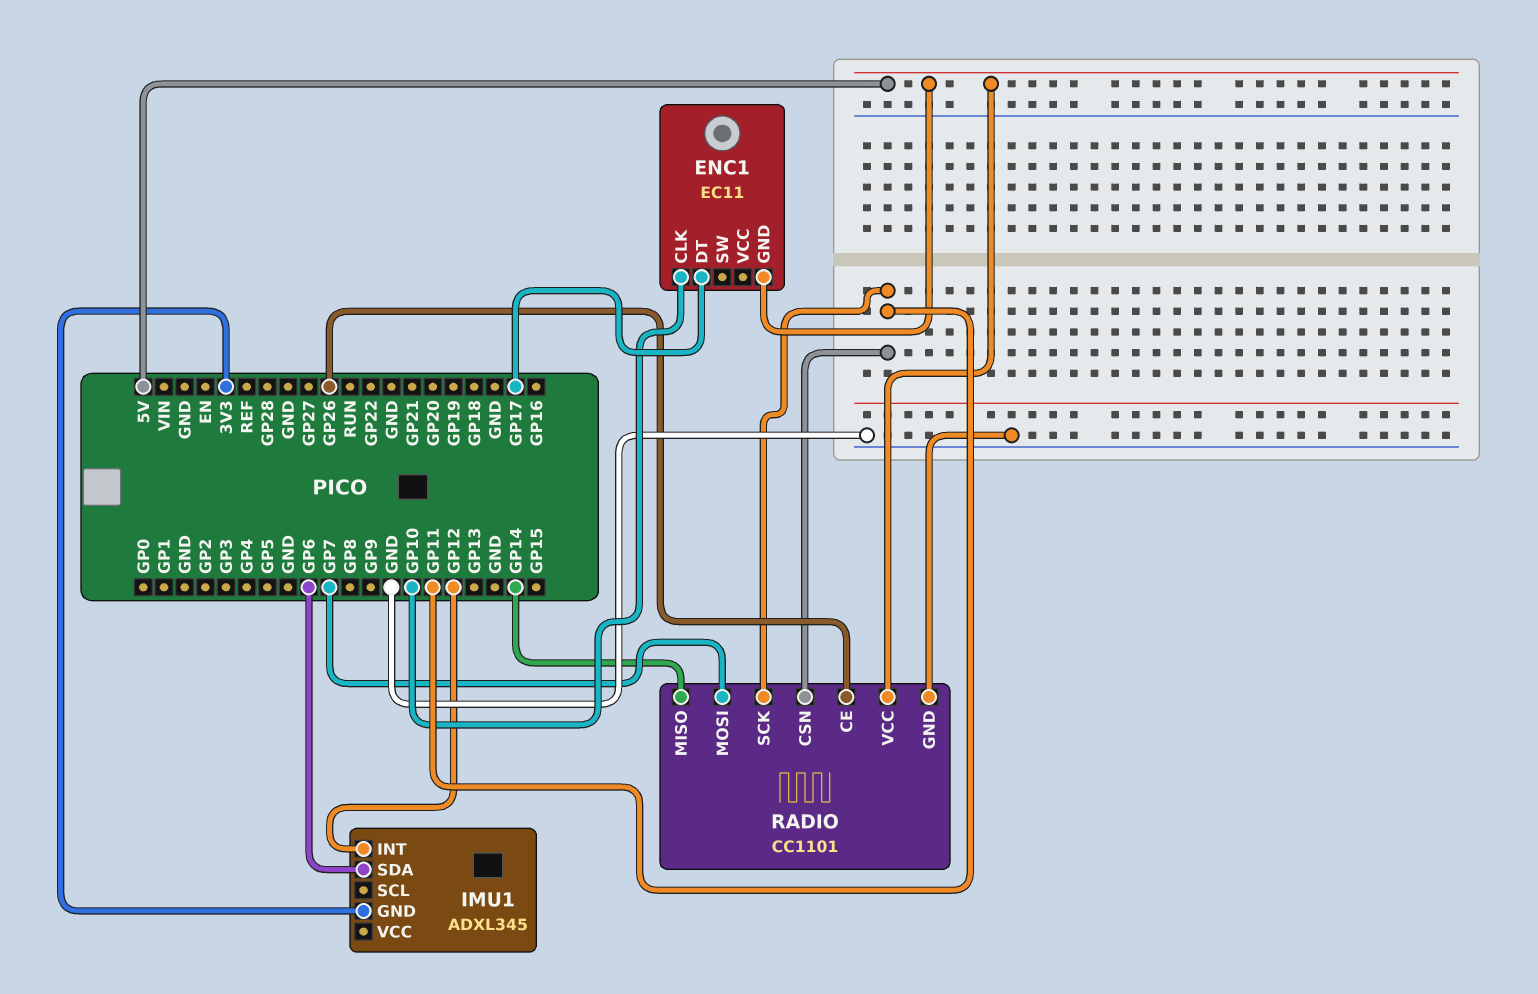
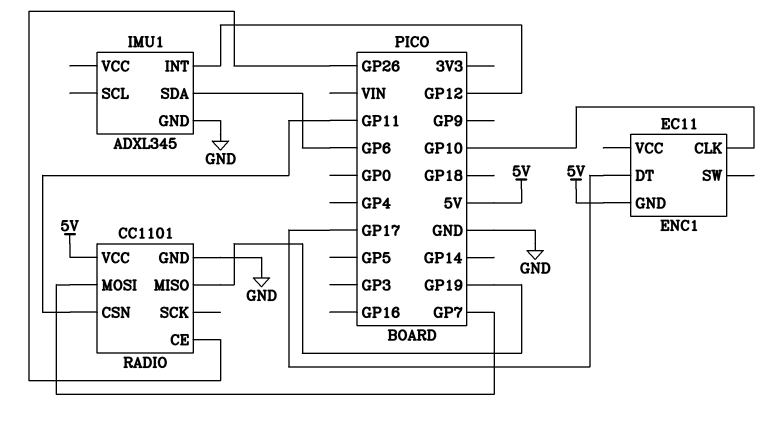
IMU1 pin GND: 3V3 -> GND
RADIO pin MISO: GP14 -> GP19
RADIO pin SCK: GP11 -> none

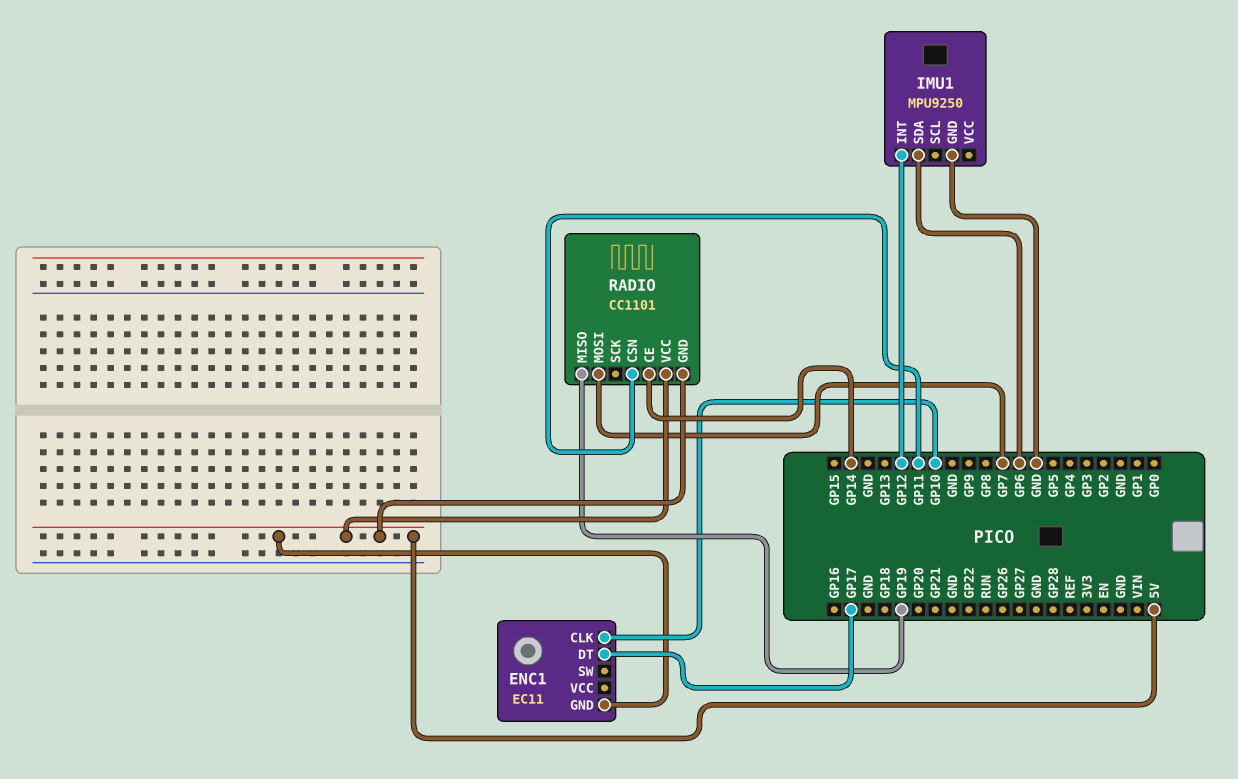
IMU1: ADXL345 -> MPU9250
RADIO pin CE: GP26 -> GP14
RADIO pin GND: GND -> 5V

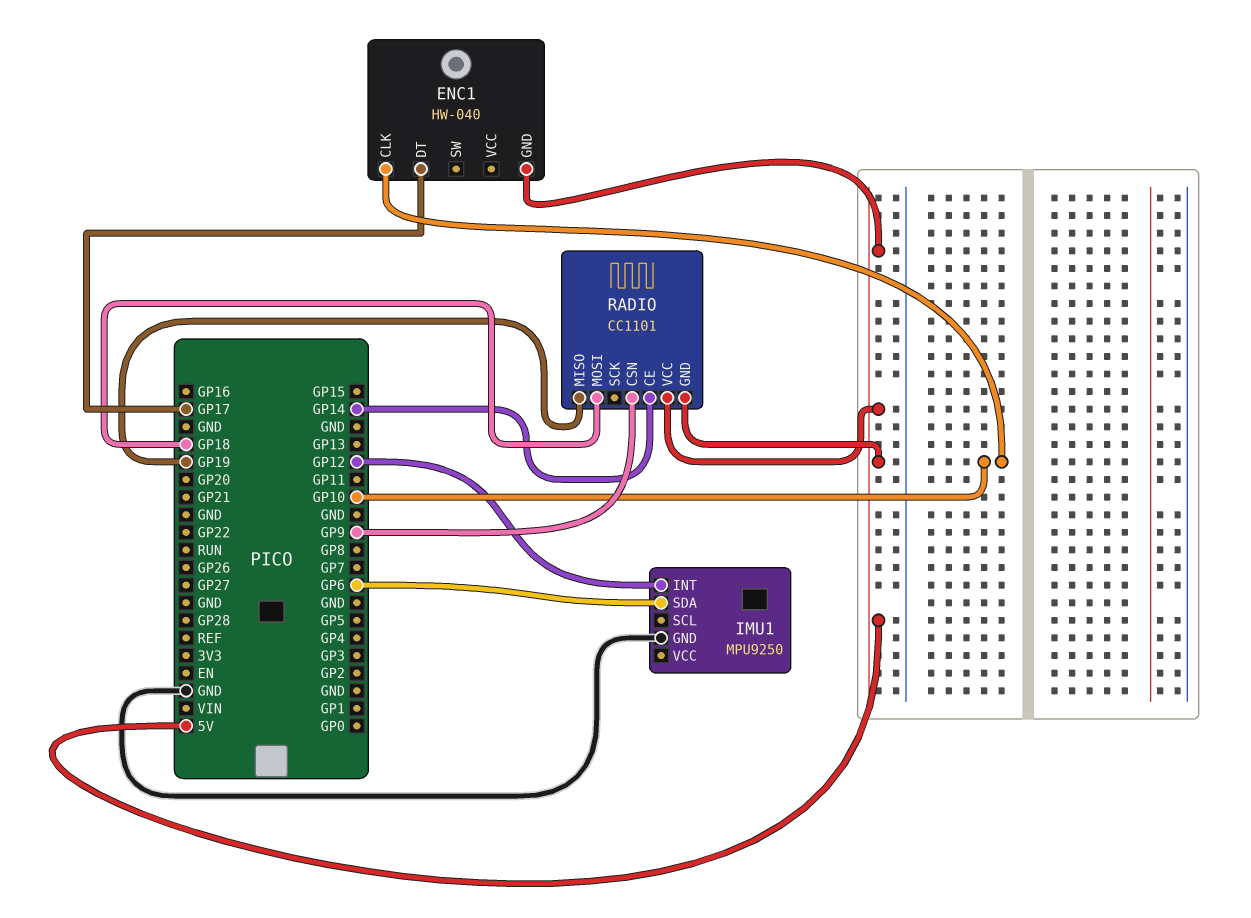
ENC1: EC11 -> HW-040
RADIO pin CSN: GP11 -> GP9
RADIO pin MOSI: GP7 -> GP18

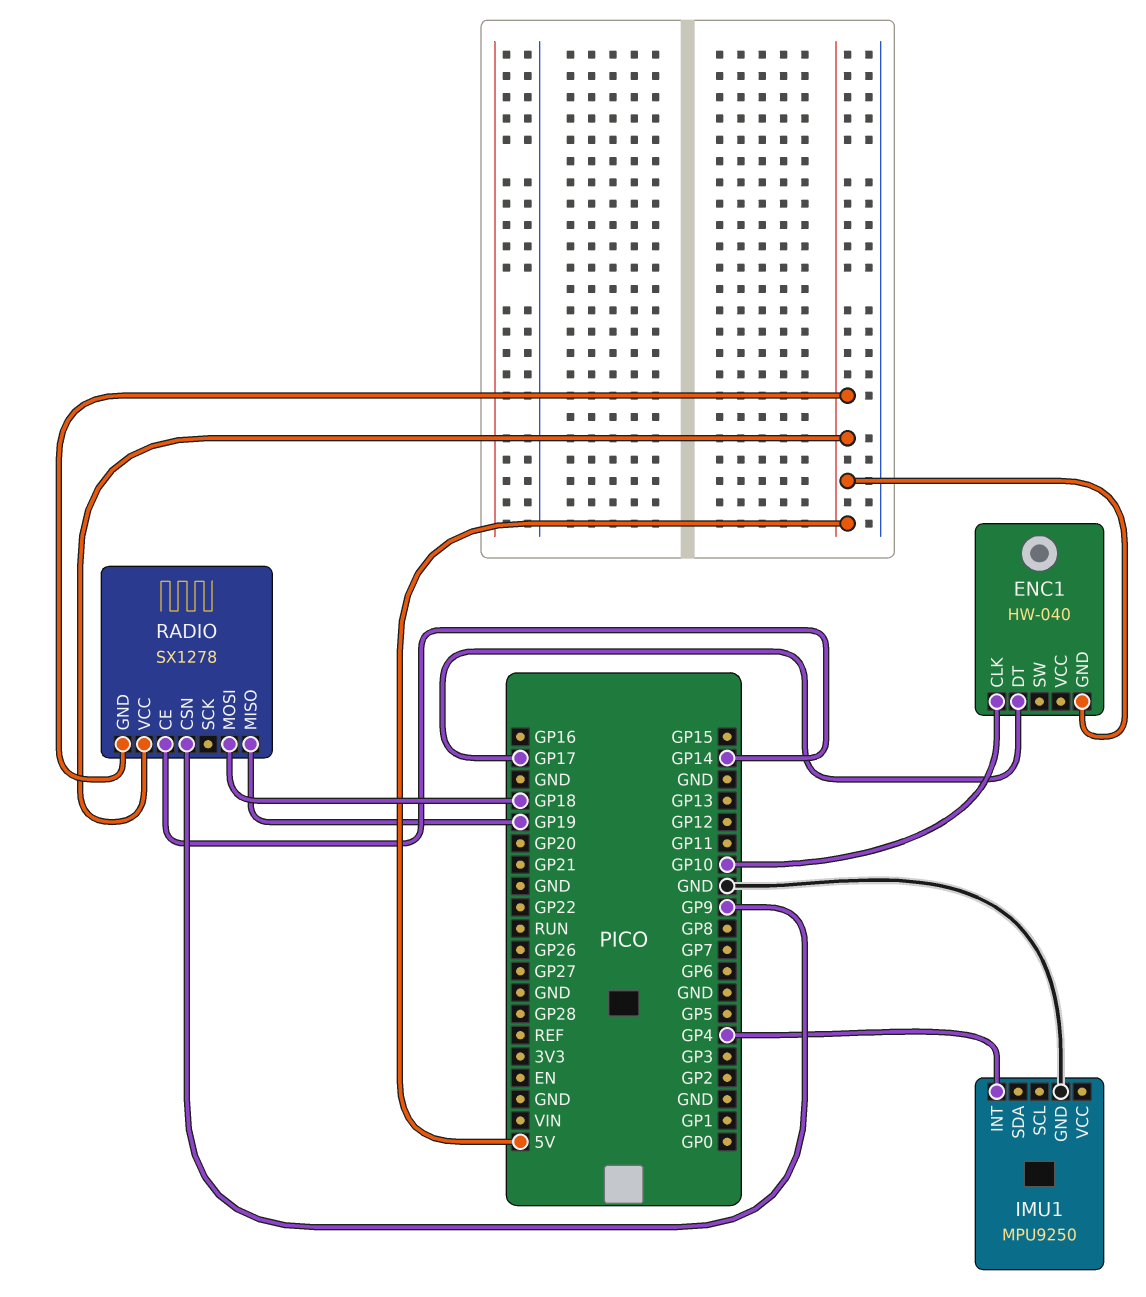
IMU1 pin INT: GP12 -> GP4
IMU1 pin SDA: GP6 -> none
RADIO: CC1101 -> SX1278

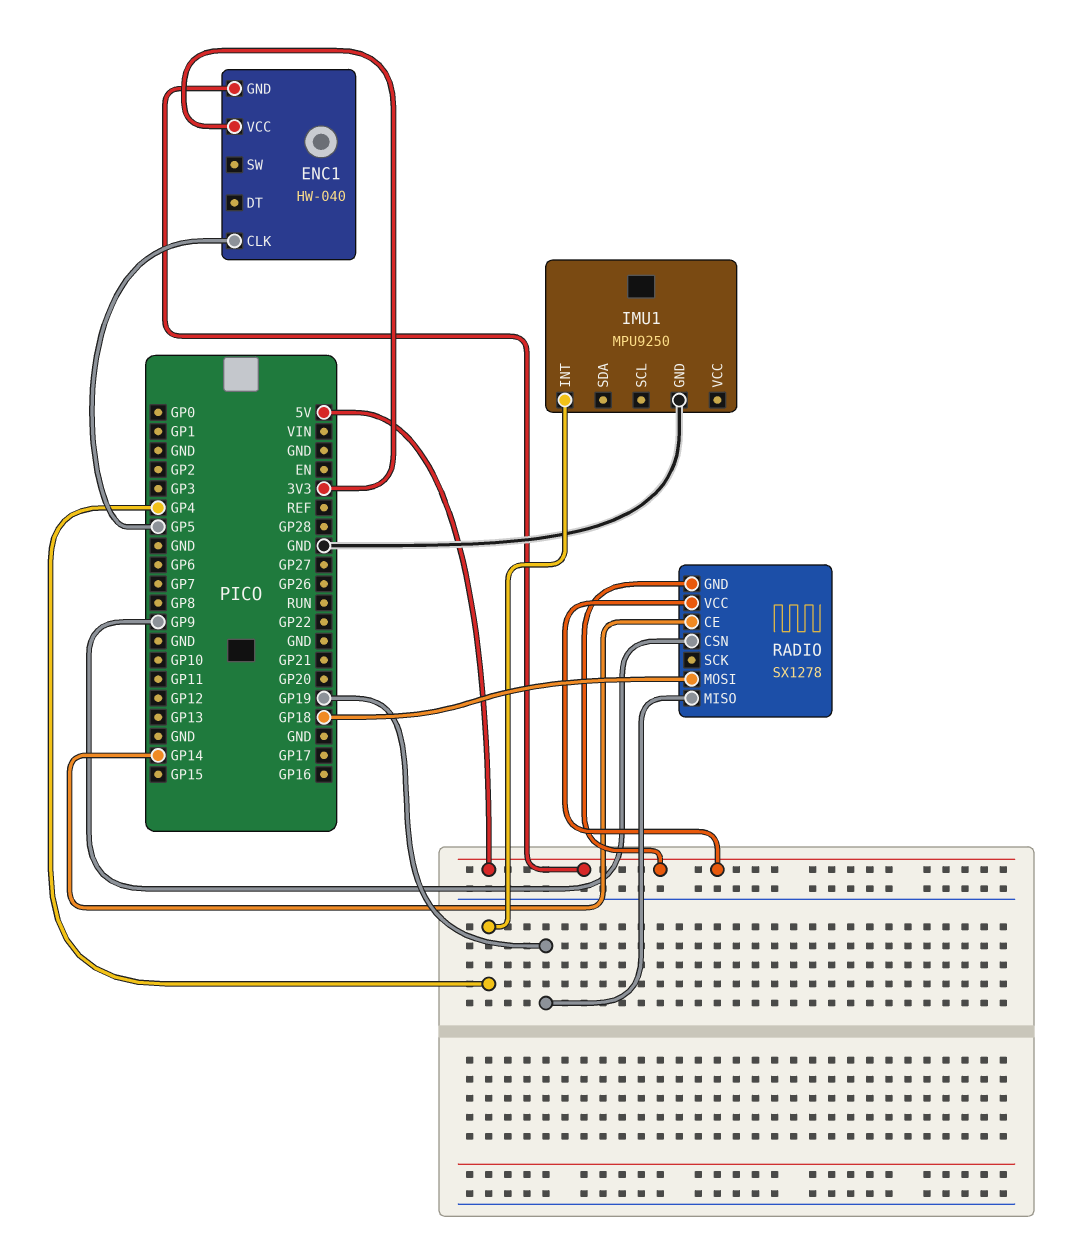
ENC1 pin CLK: GP10 -> GP5
ENC1 pin DT: GP17 -> none
ENC1 pin VCC: none -> 3V3

